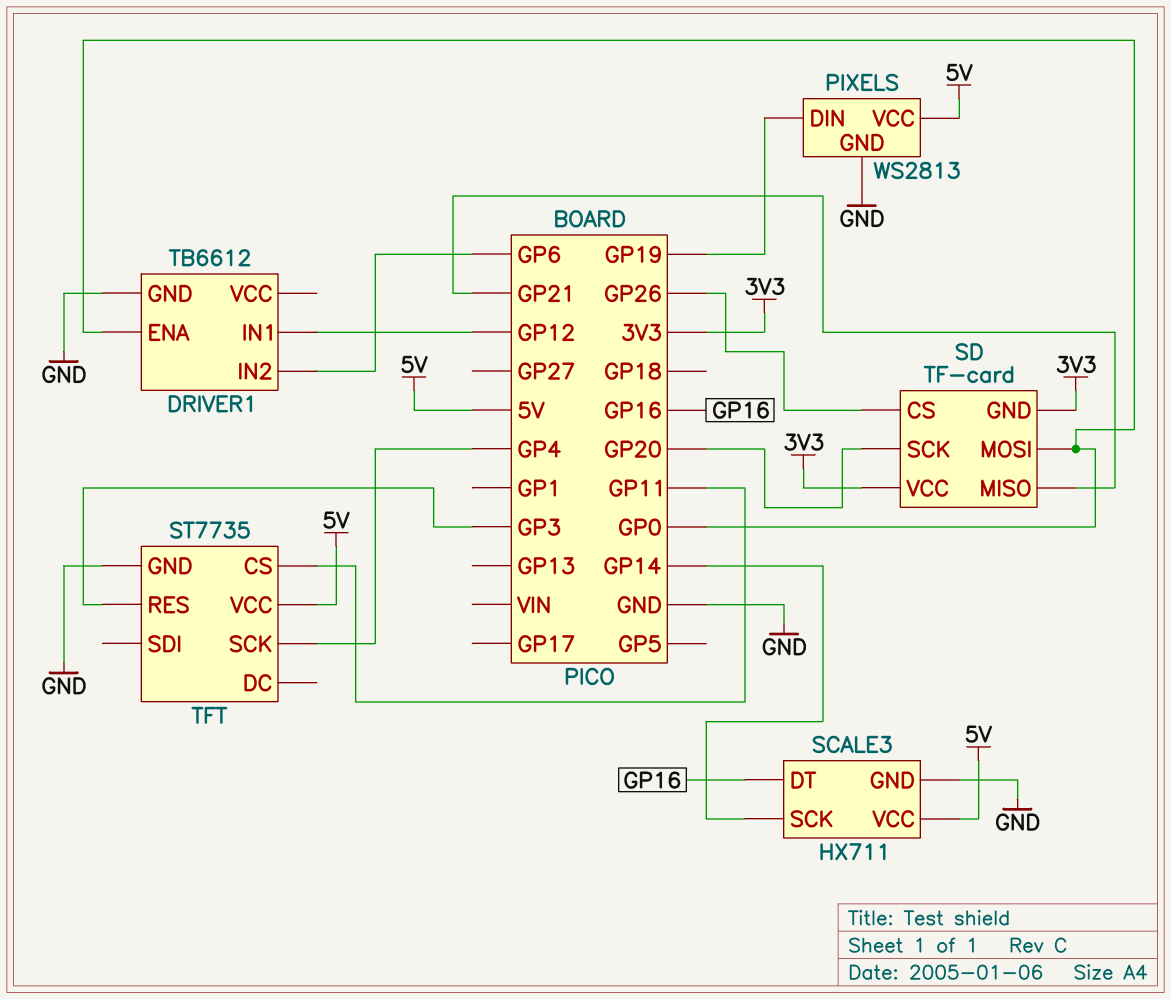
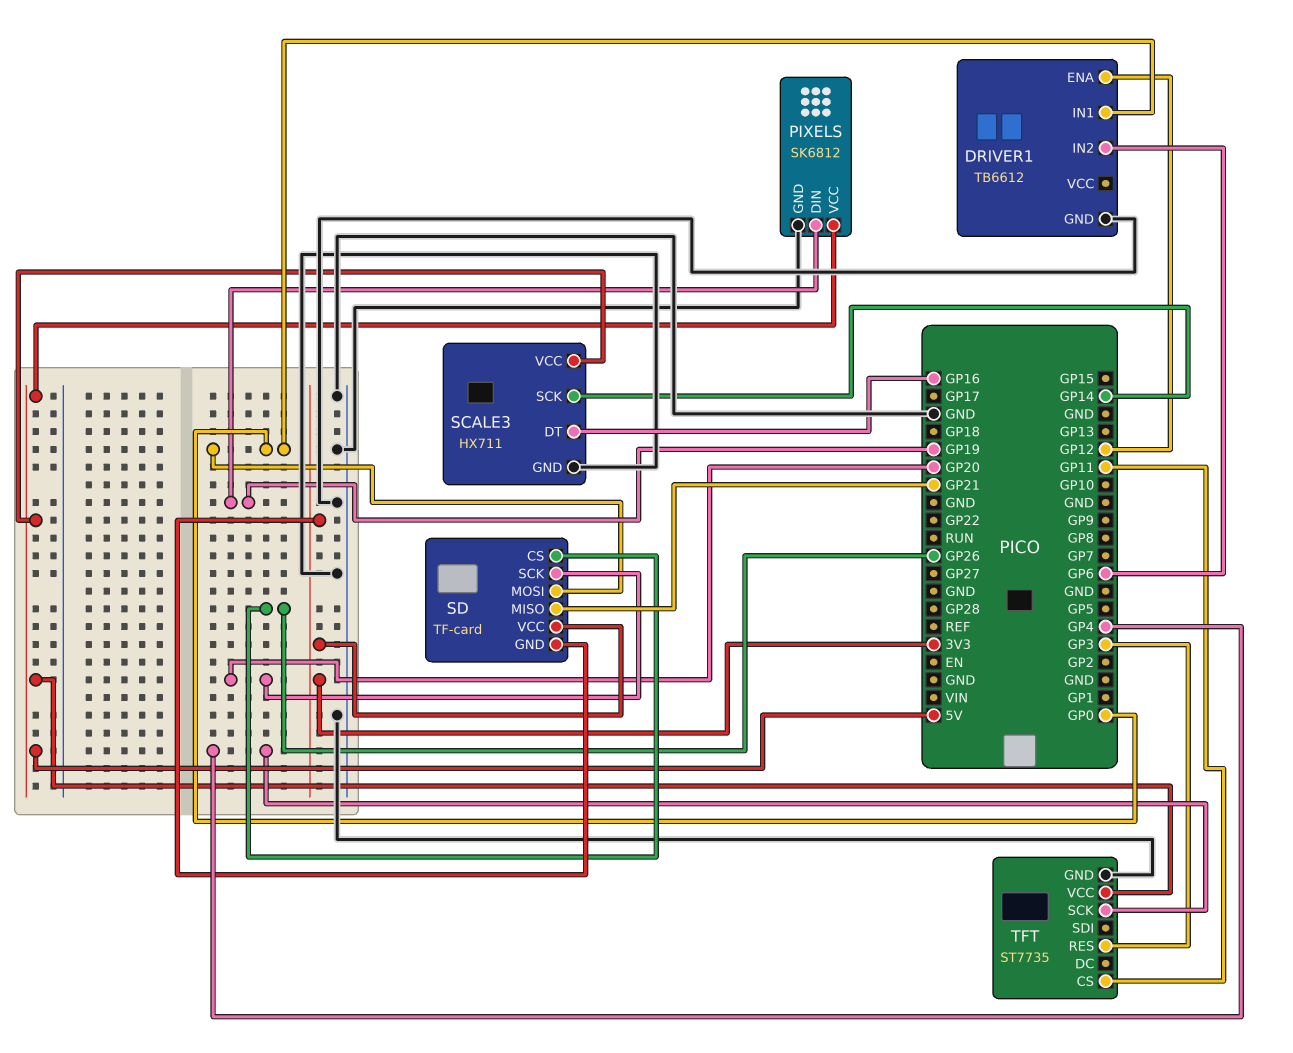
DRIVER1 pin ENA: GP0 -> GP12
DRIVER1 pin IN1: GP12 -> GP0
PIXELS: WS2813 -> SK6812

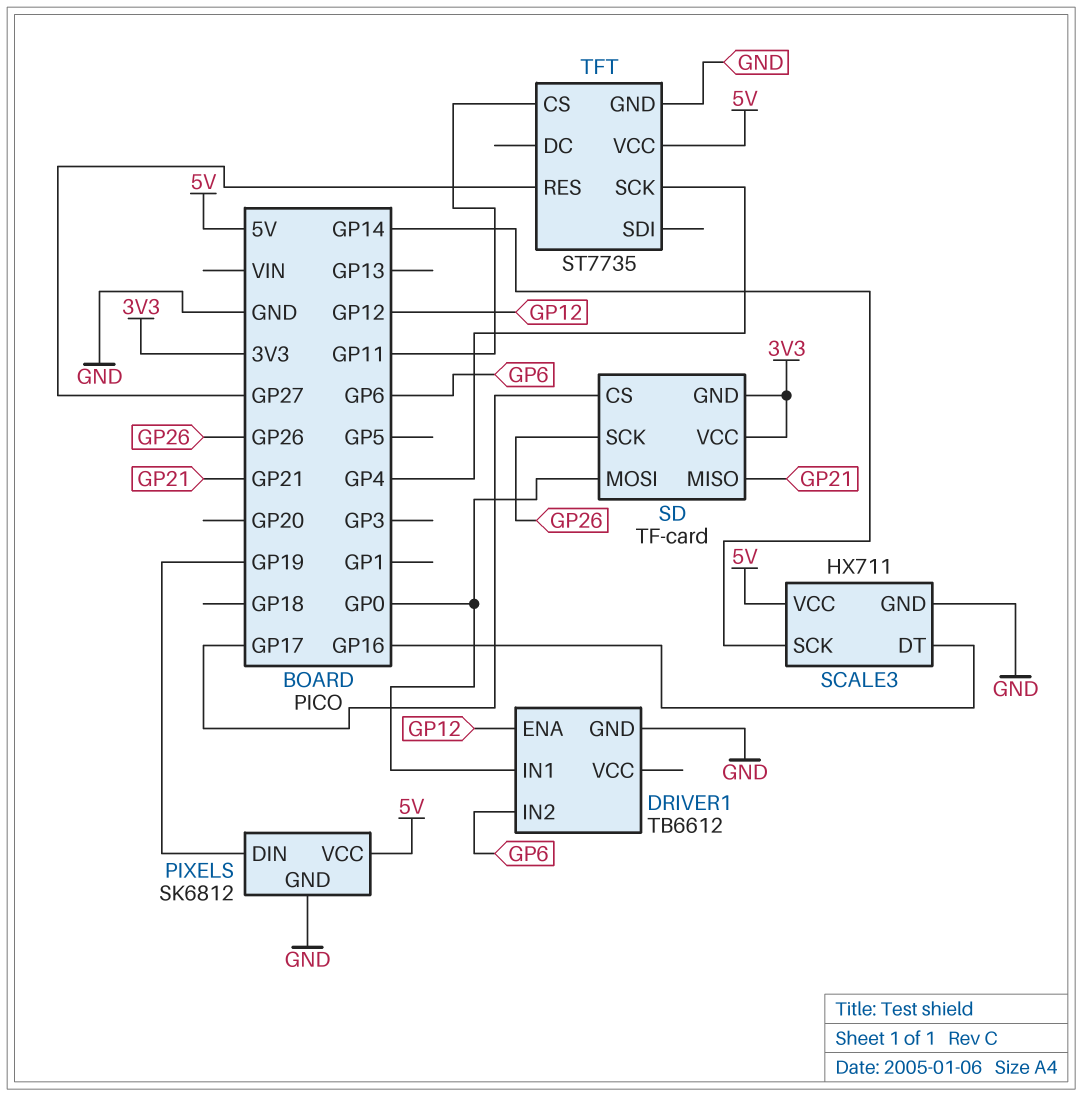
SD pin CS: GP26 -> GP17
SD pin SCK: GP20 -> GP26
TFT pin RES: GP3 -> GP27

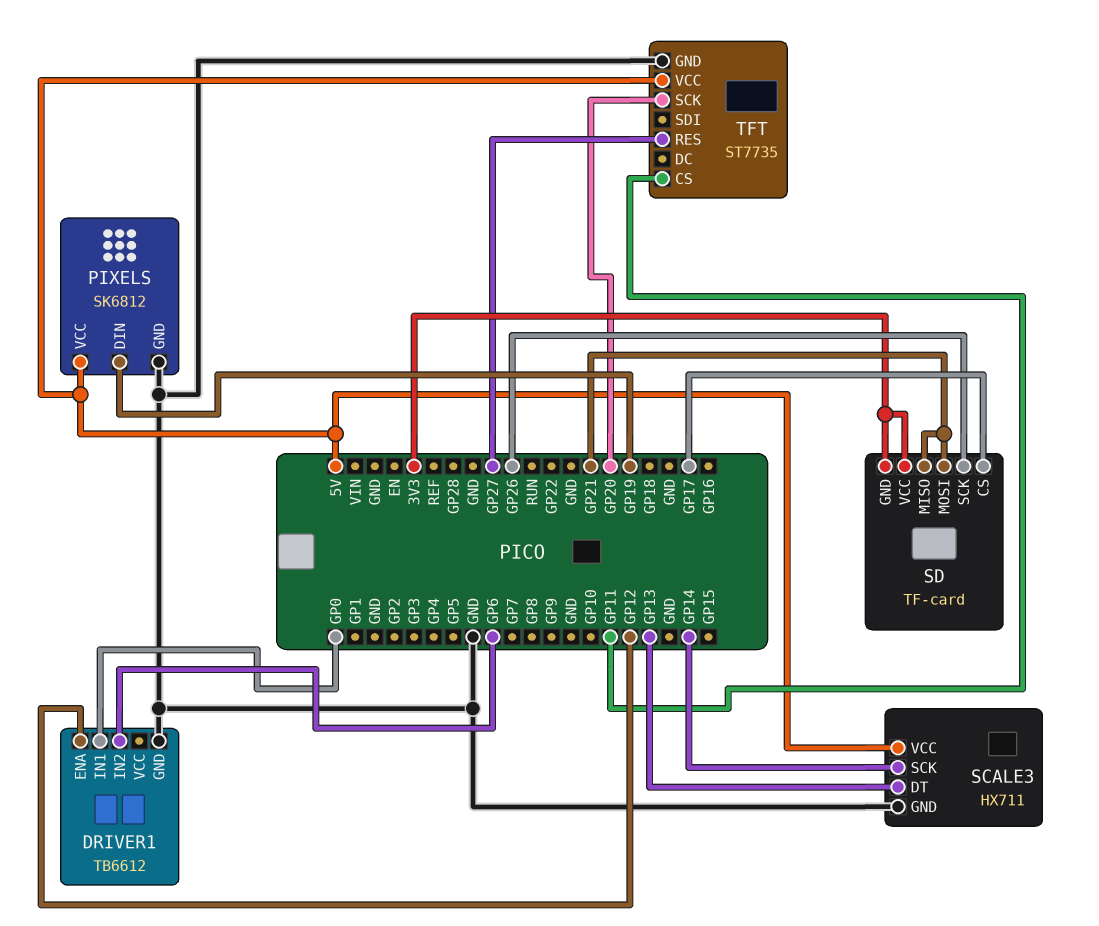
SCALE3 pin DT: GP16 -> GP13
SD pin MOSI: GP0 -> GP21
TFT pin SCK: GP4 -> GP20

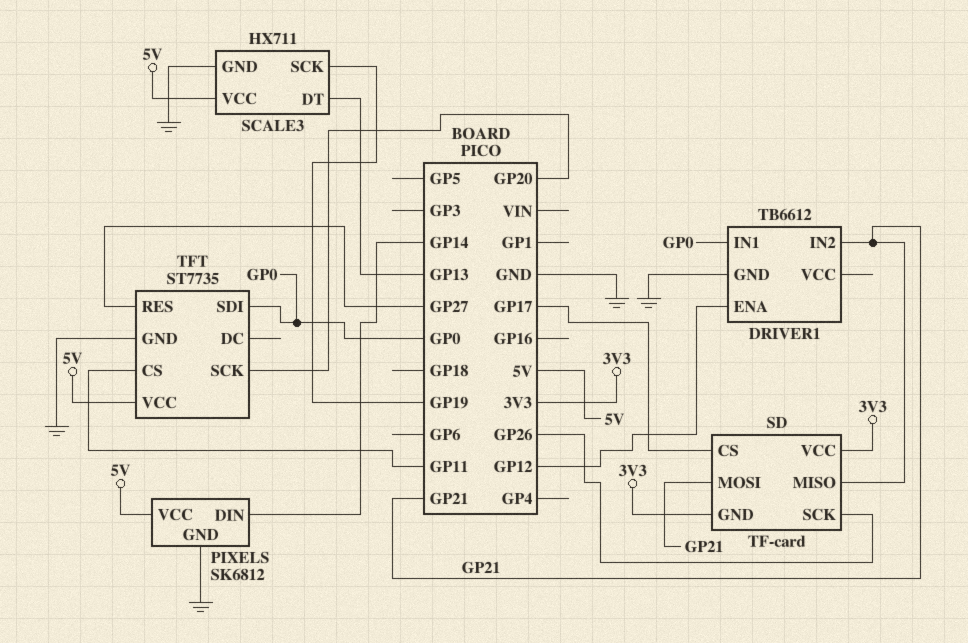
DRIVER1 pin IN2: GP6 -> GP21
PIXELS pin DIN: GP19 -> GP14
SCALE3 pin SCK: GP14 -> GP19
TFT pin SDI: none -> GP0

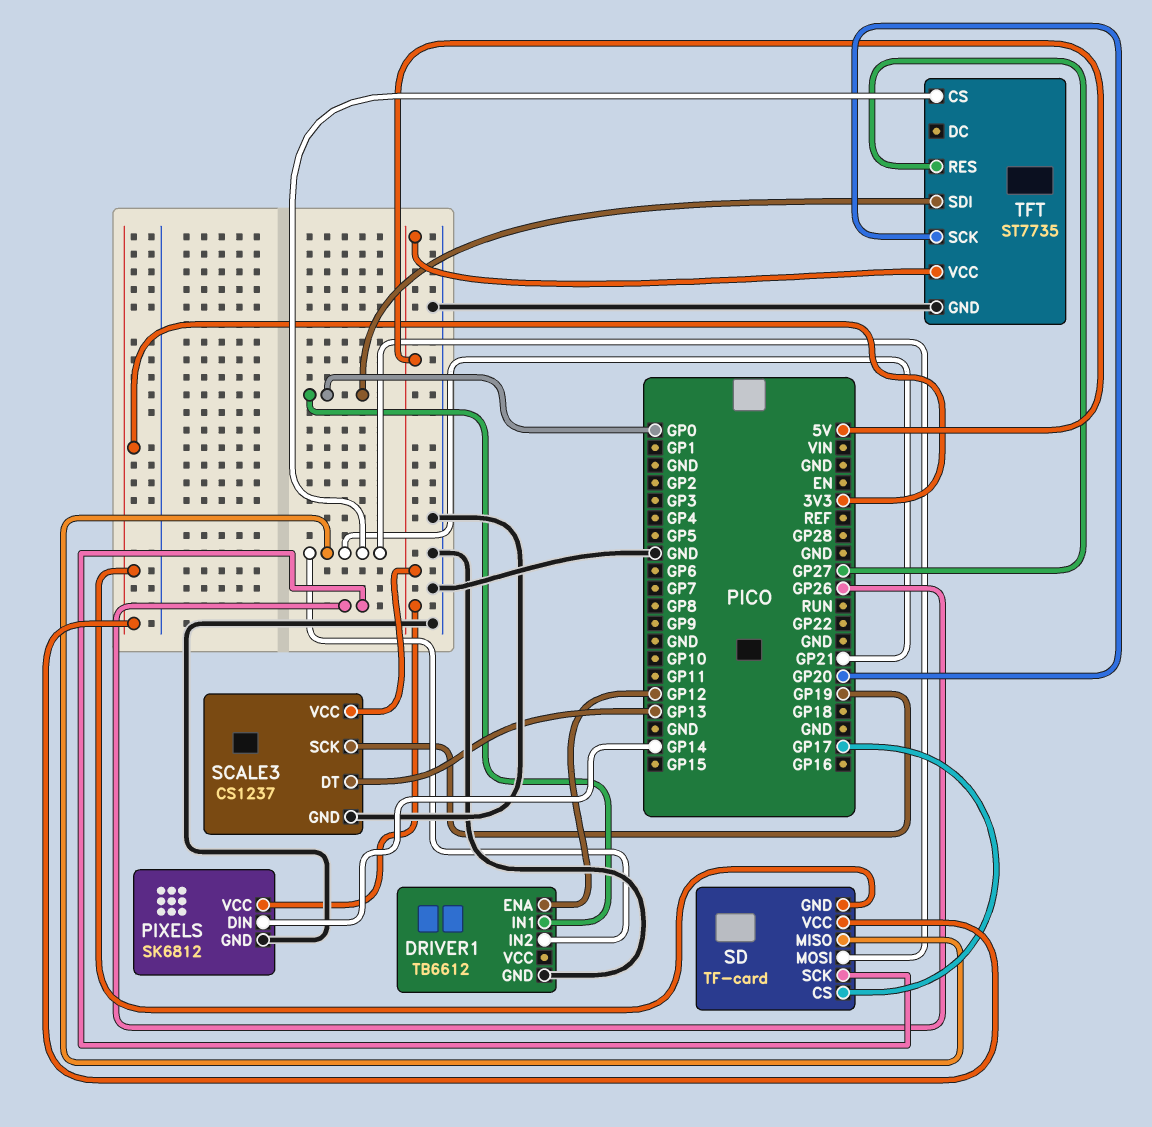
SCALE3: HX711 -> CS1237
TFT pin CS: GP11 -> GP21

